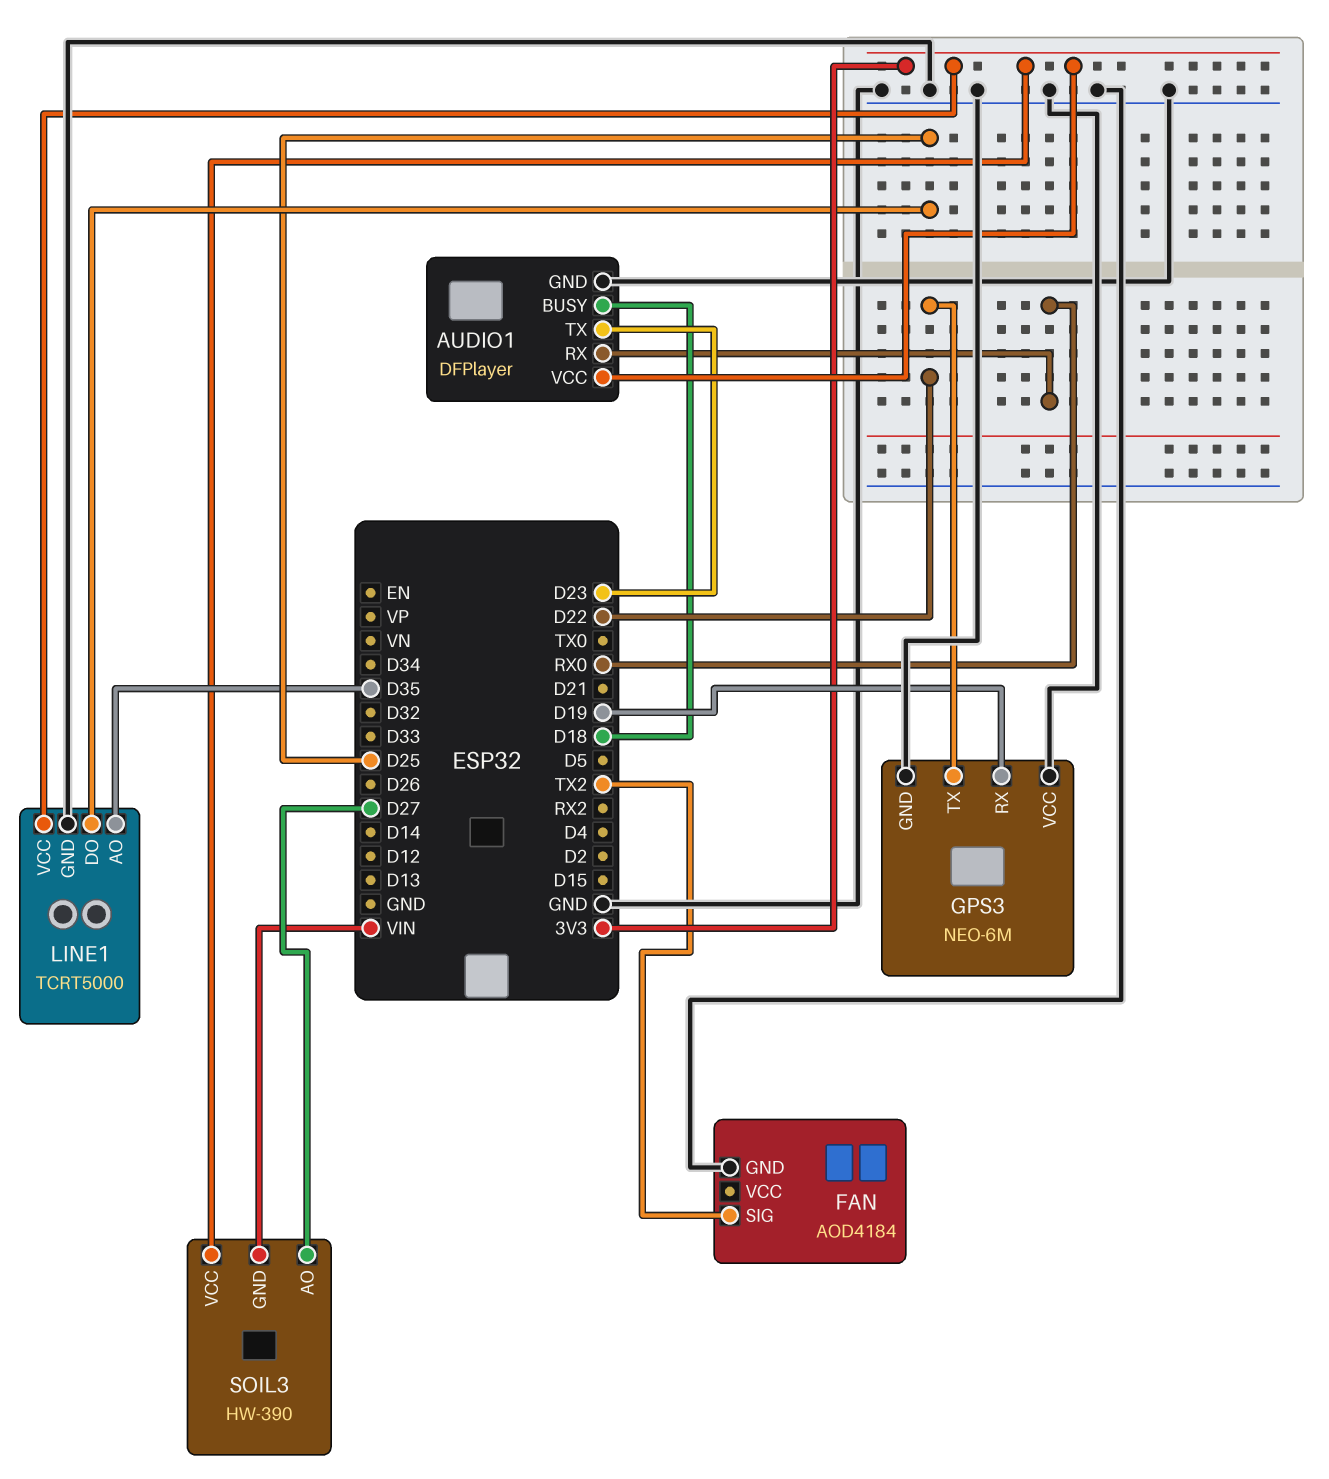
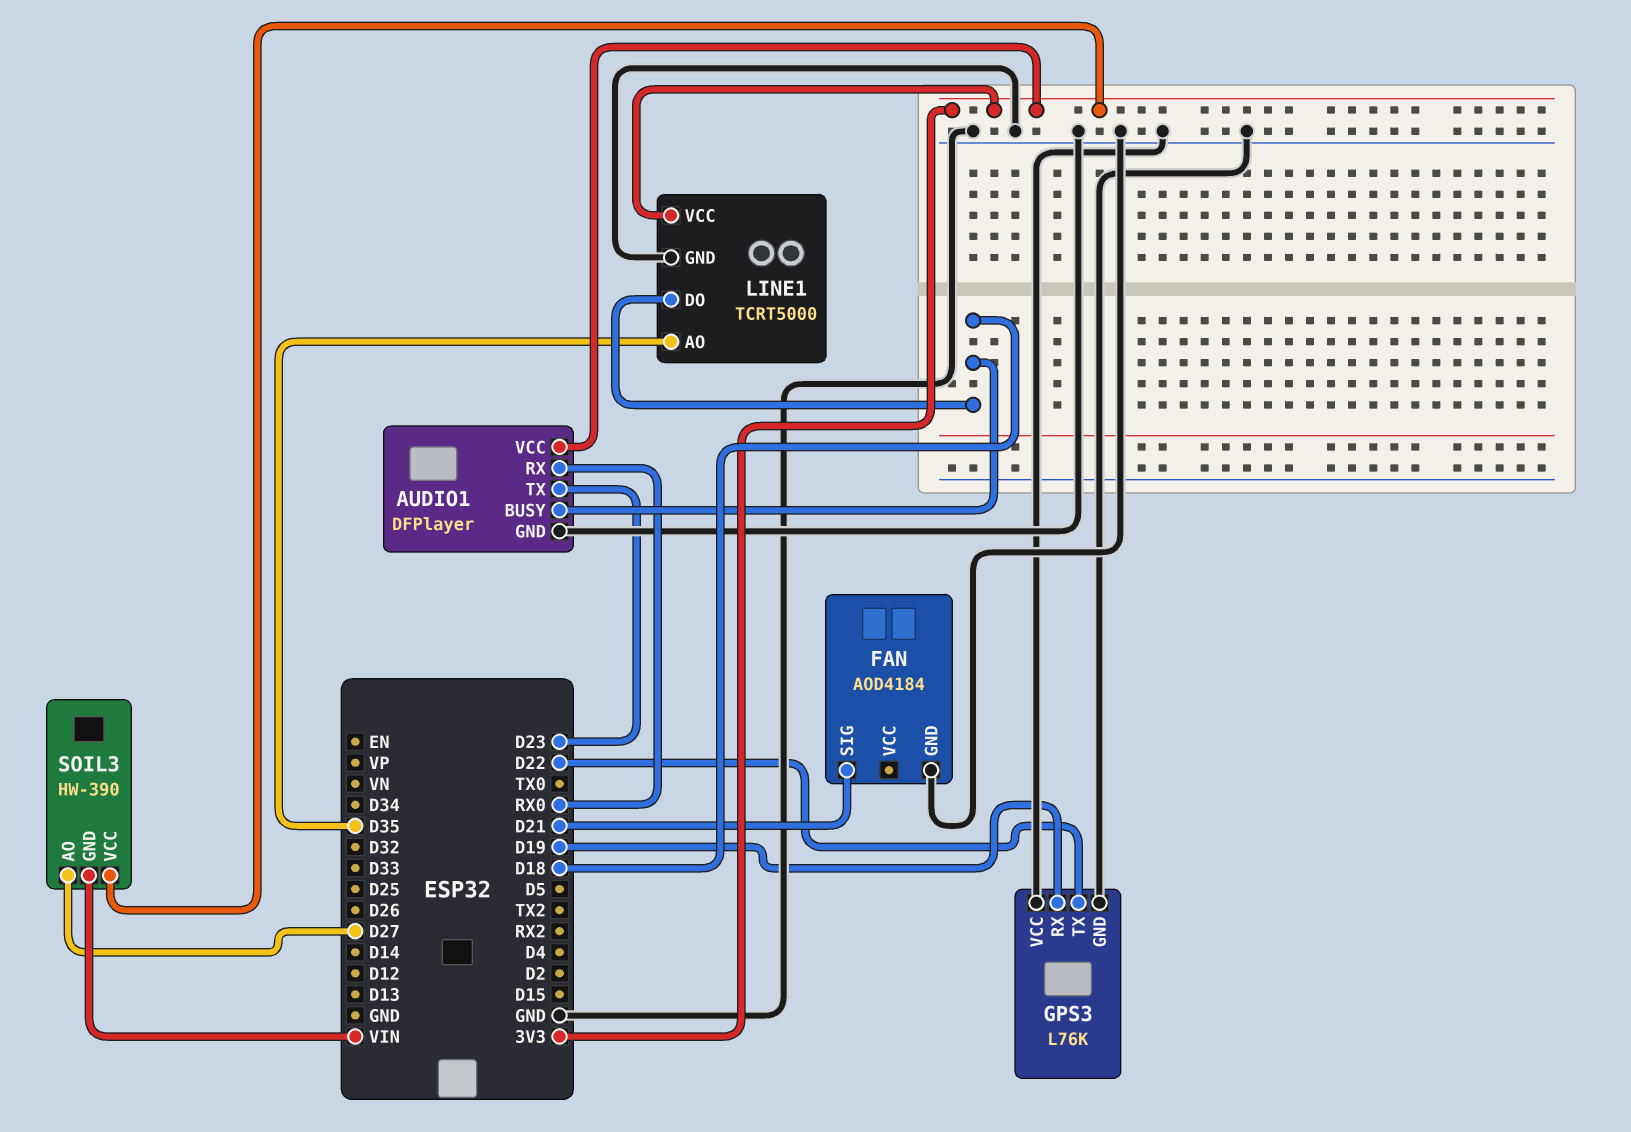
FAN pin SIG: TX2 -> D21
GPS3: NEO-6M -> L76K
LINE1 pin DO: D25 -> D18

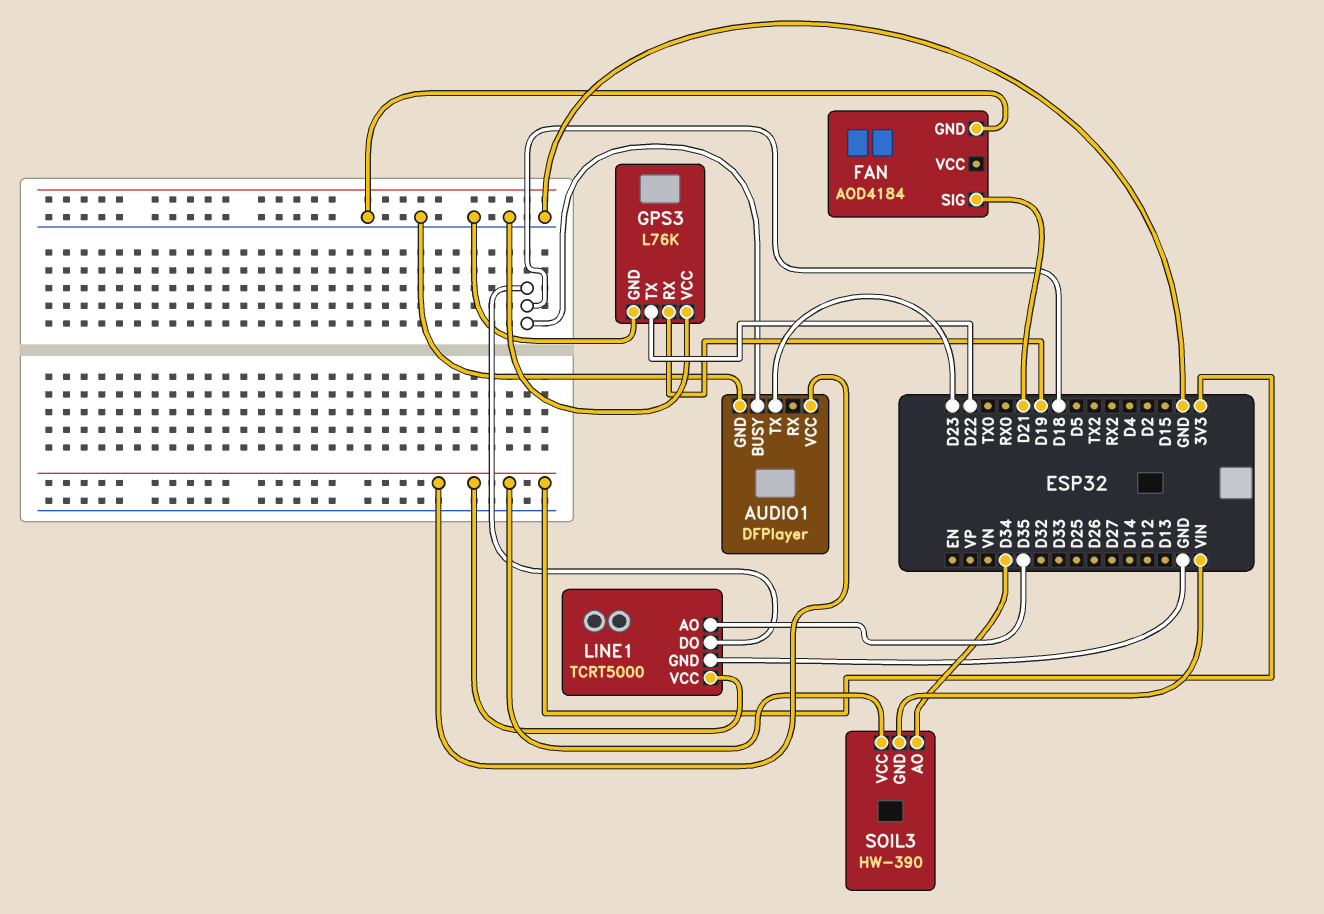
AUDIO1 pin RX: RX0 -> none
SOIL3 pin AO: D27 -> D34

